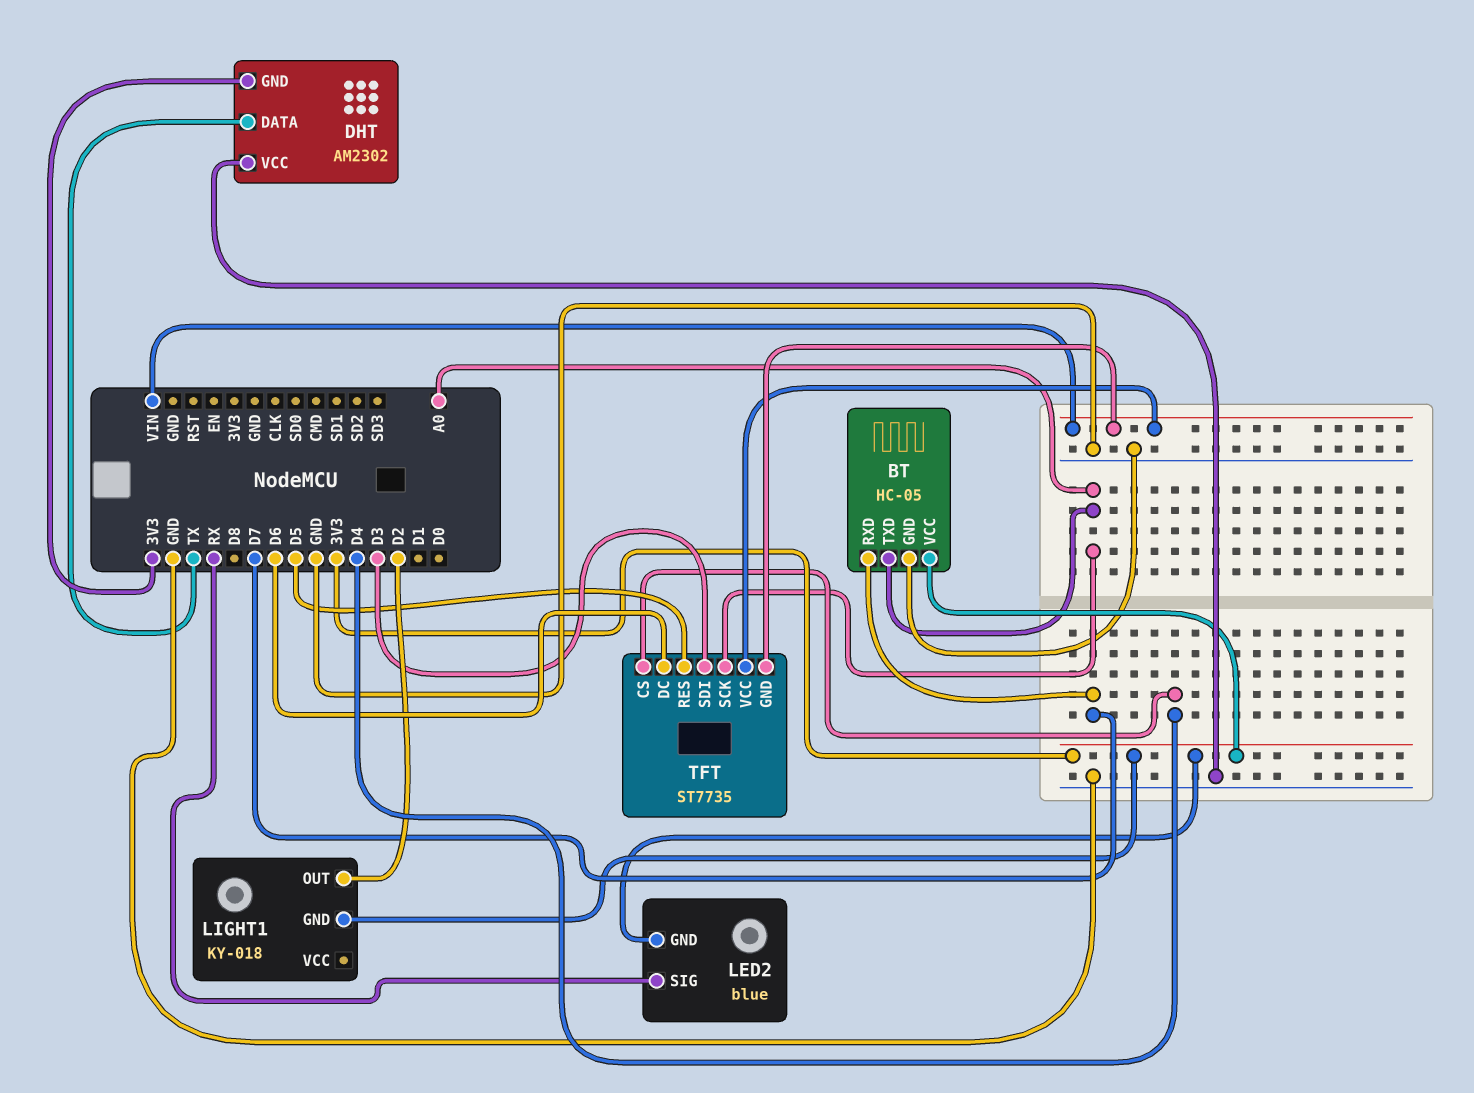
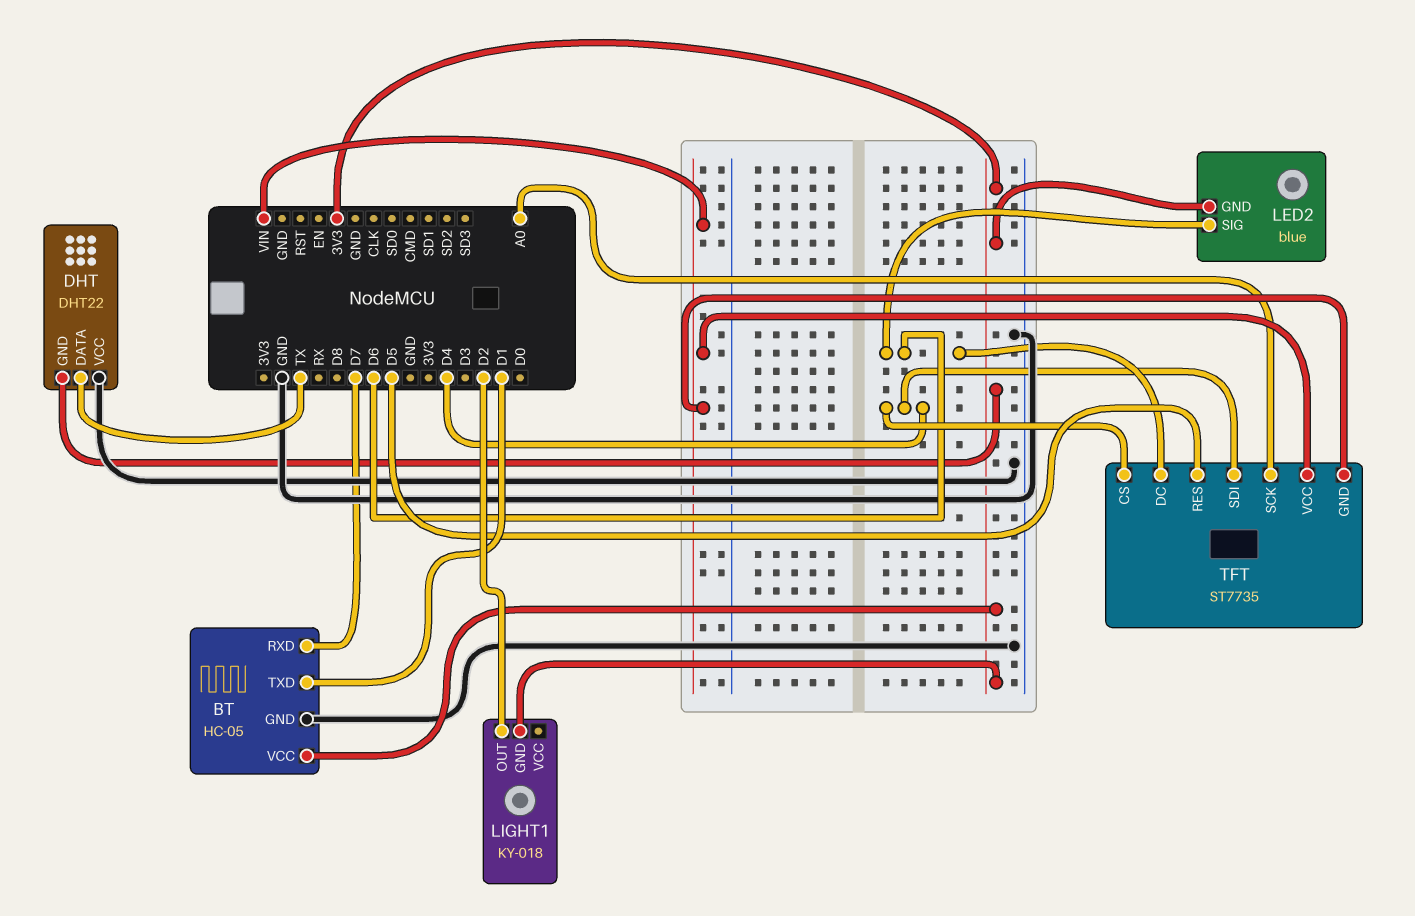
BT pin TXD: A0 -> D1
DHT: AM2302 -> DHT22
LED2 pin SIG: RX -> D6
TFT pin SDI: D3 -> D4

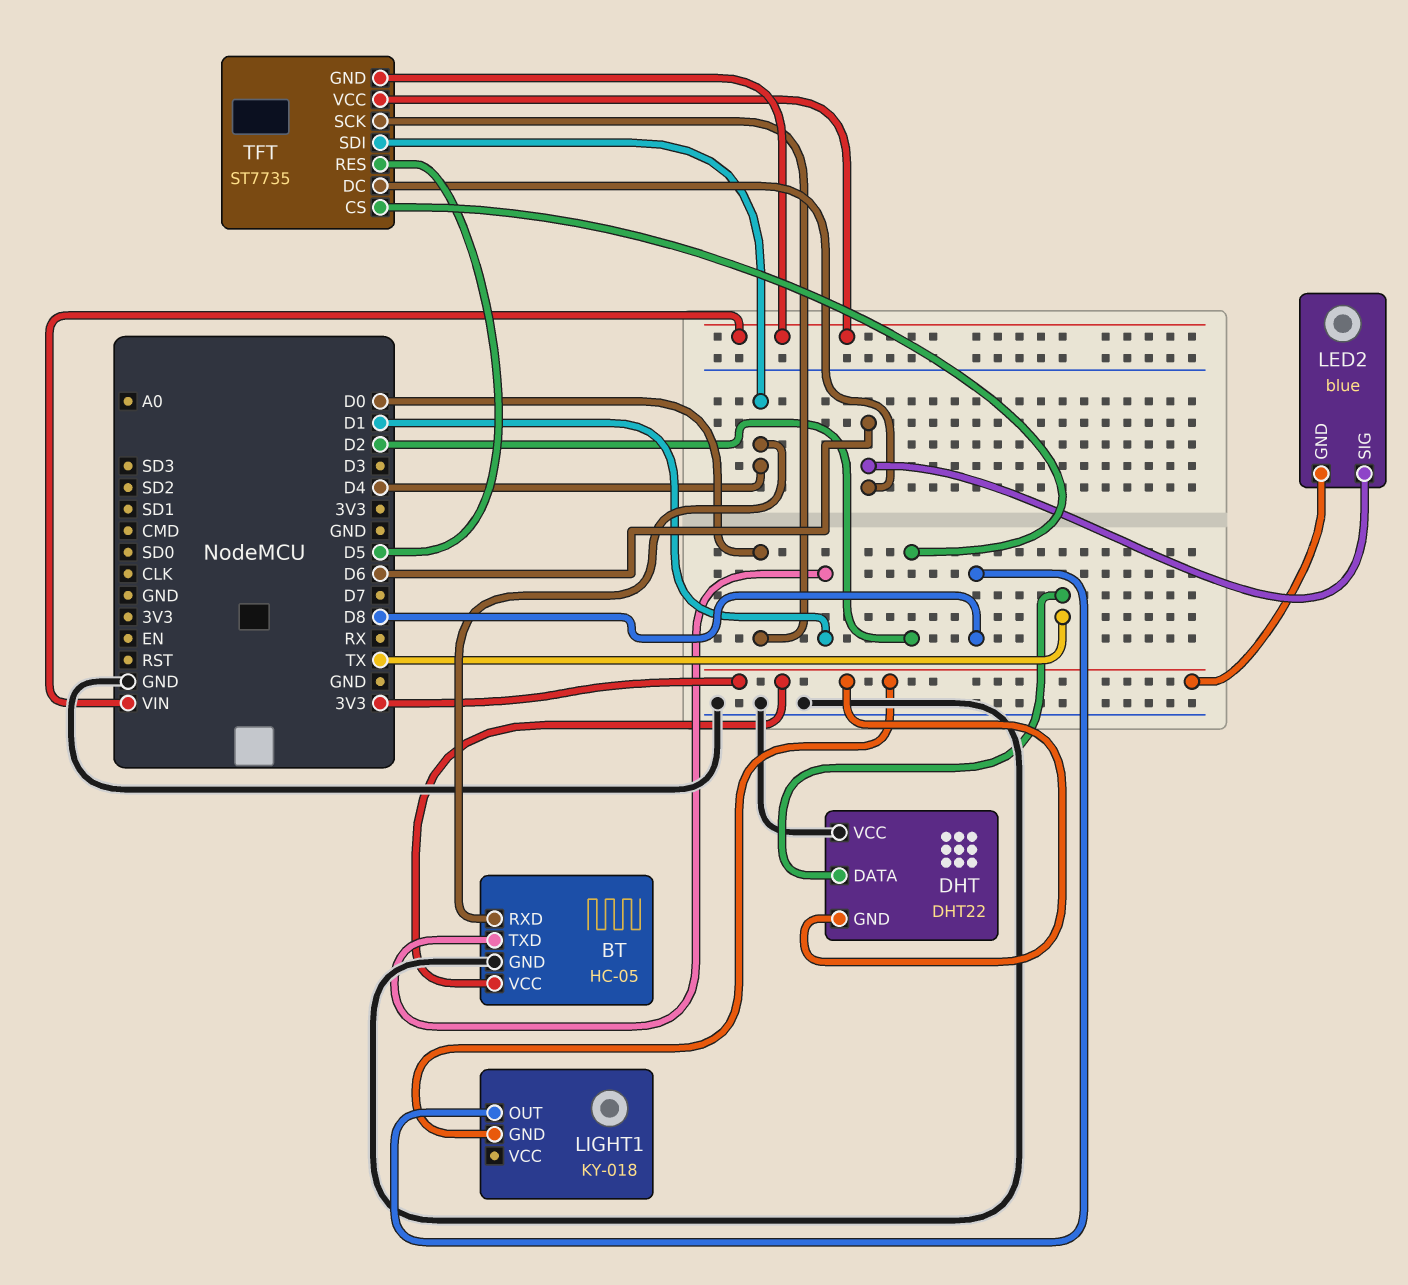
BT pin RXD: D7 -> D4
LIGHT1 pin OUT: D2 -> D8
TFT pin CS: D4 -> D2
TFT pin SCK: A0 -> D0

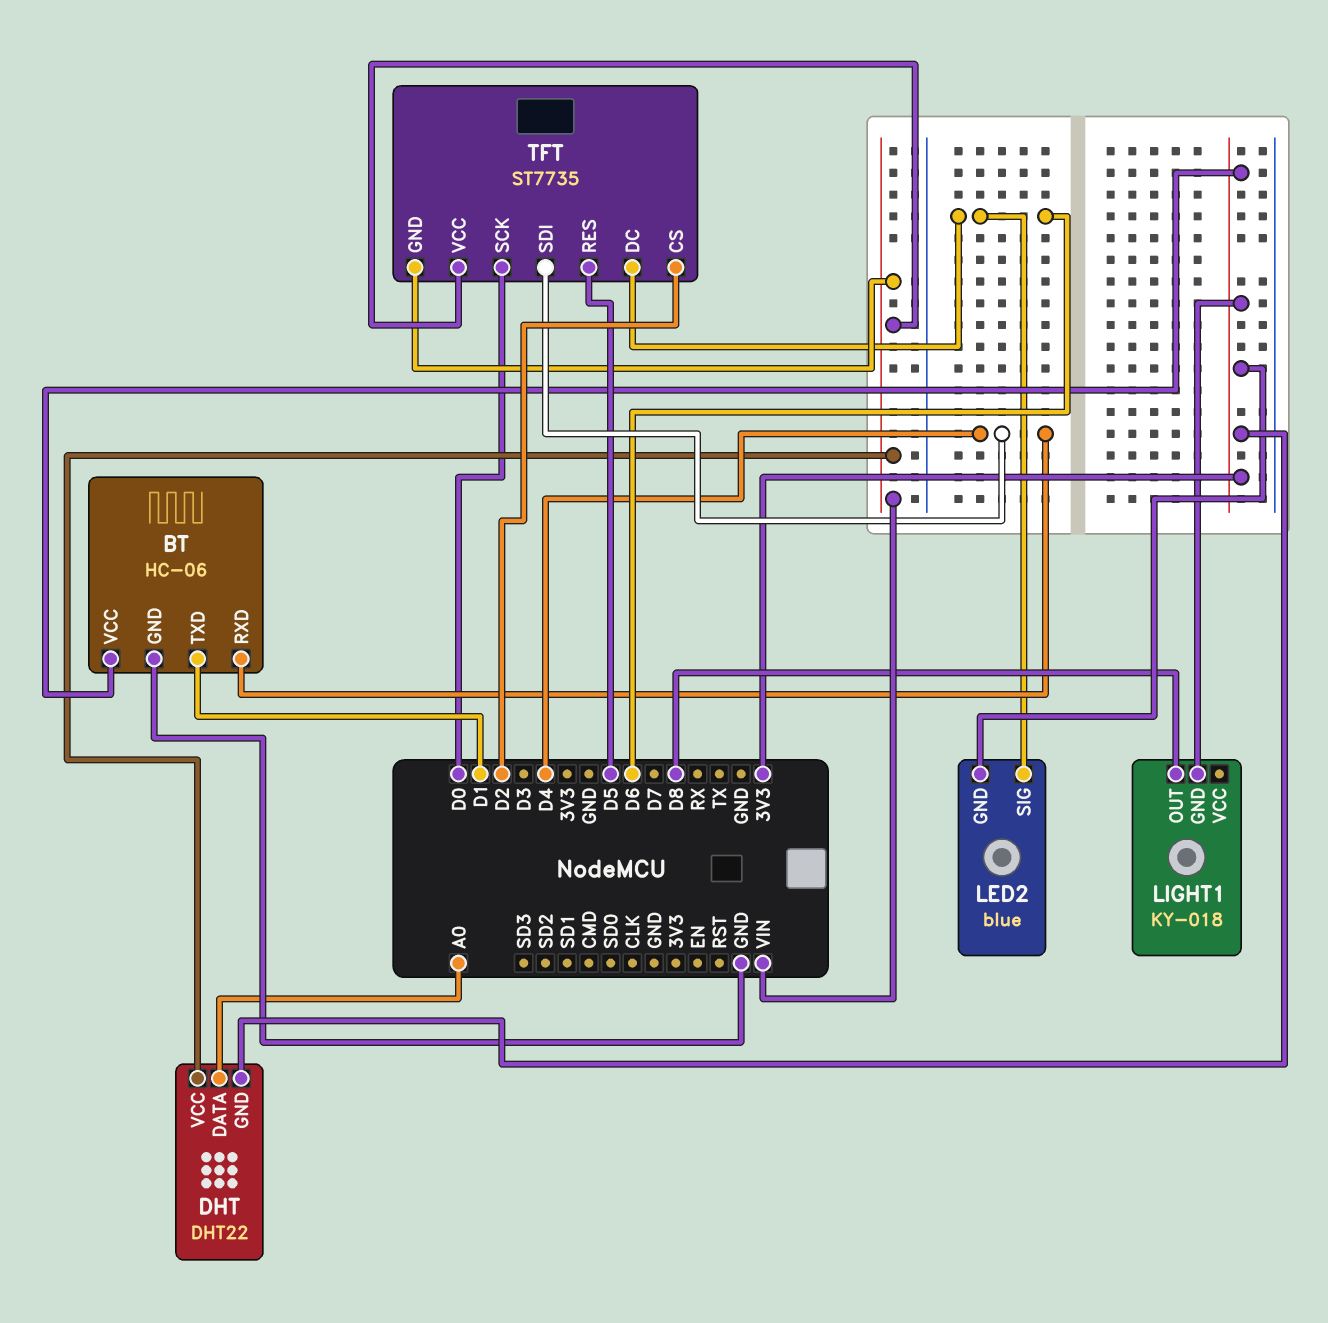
BT: HC-05 -> HC-06
DHT pin DATA: TX -> A0
DHT pin VCC: GND -> VIN

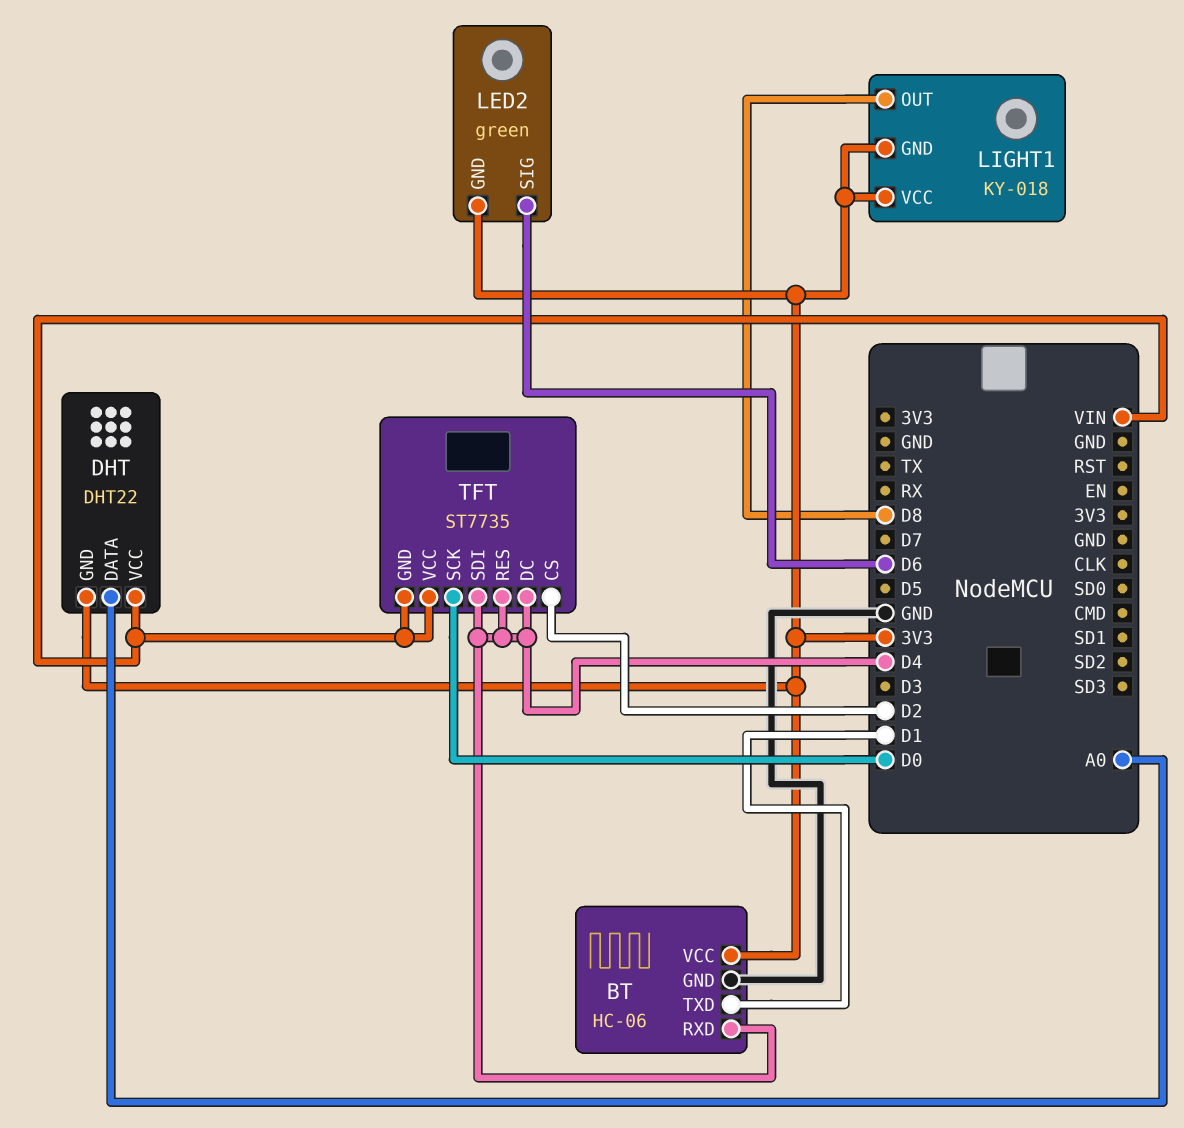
LED2: blue -> green
LIGHT1 pin VCC: none -> 3V3
TFT pin DC: D6 -> D4
TFT pin RES: D5 -> D4

